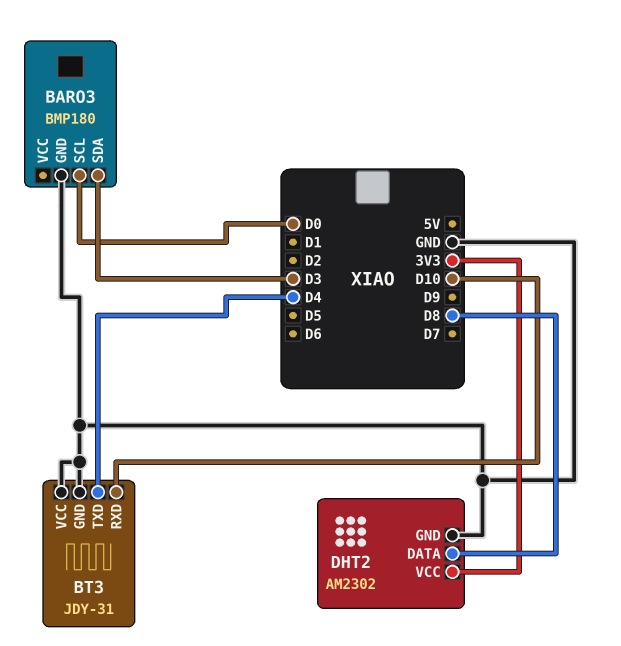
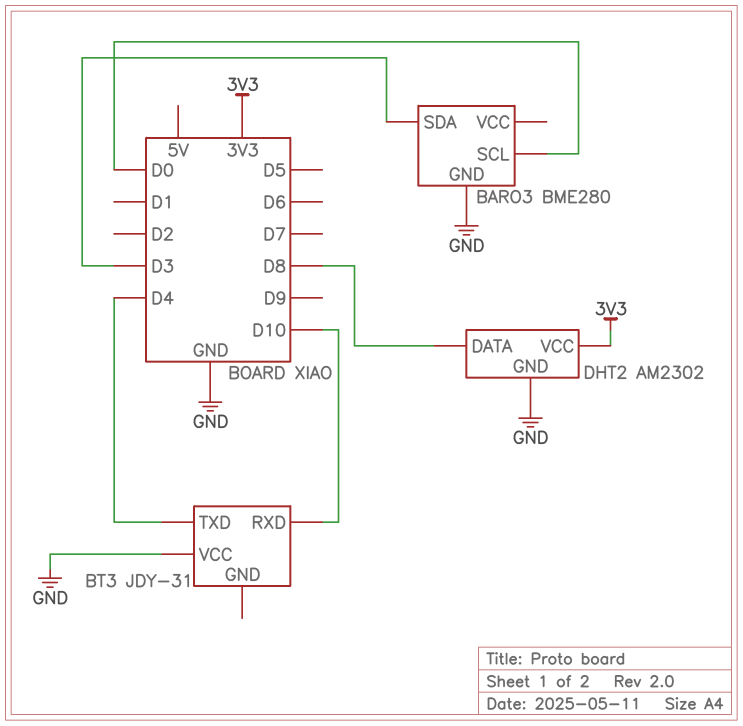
BARO3: BMP180 -> BME280
BT3 pin GND: GND -> none

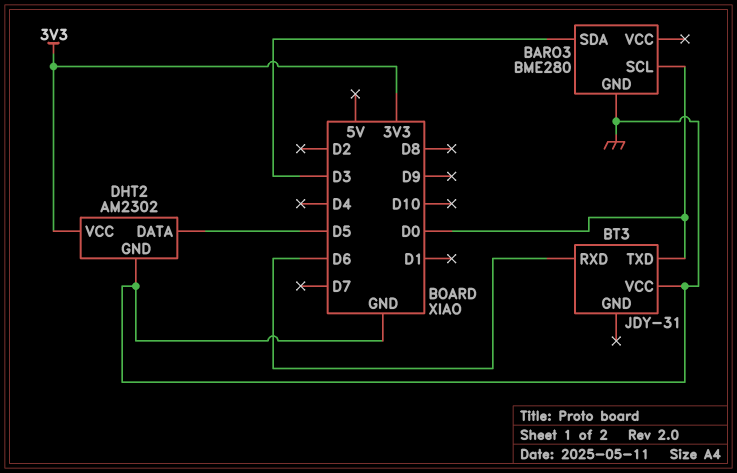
BT3 pin RXD: D10 -> D6
BT3 pin TXD: D4 -> D0
DHT2 pin DATA: D8 -> D5

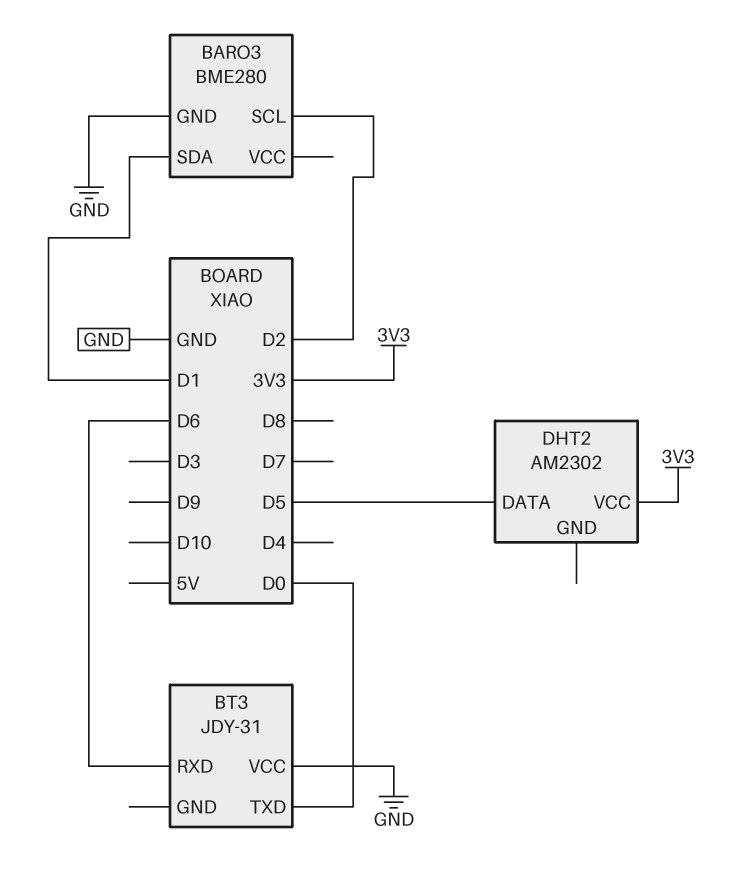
BARO3 pin SCL: D0 -> D2
BARO3 pin SDA: D3 -> D1
DHT2 pin GND: GND -> none

